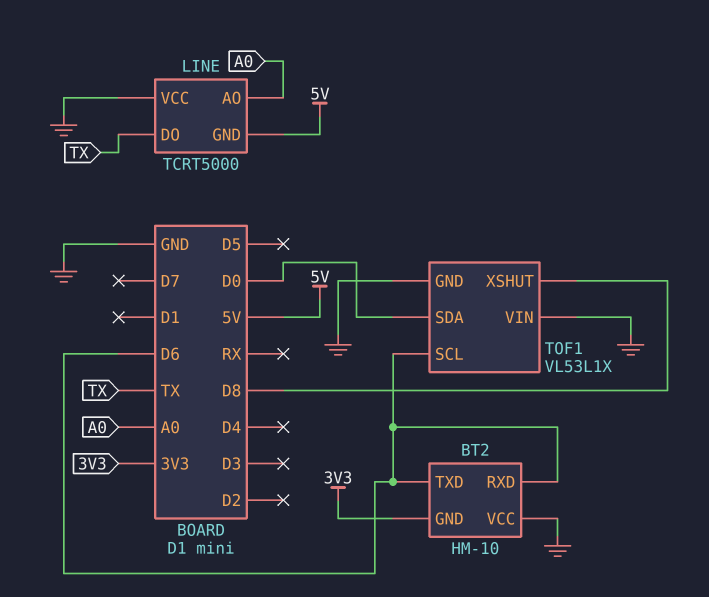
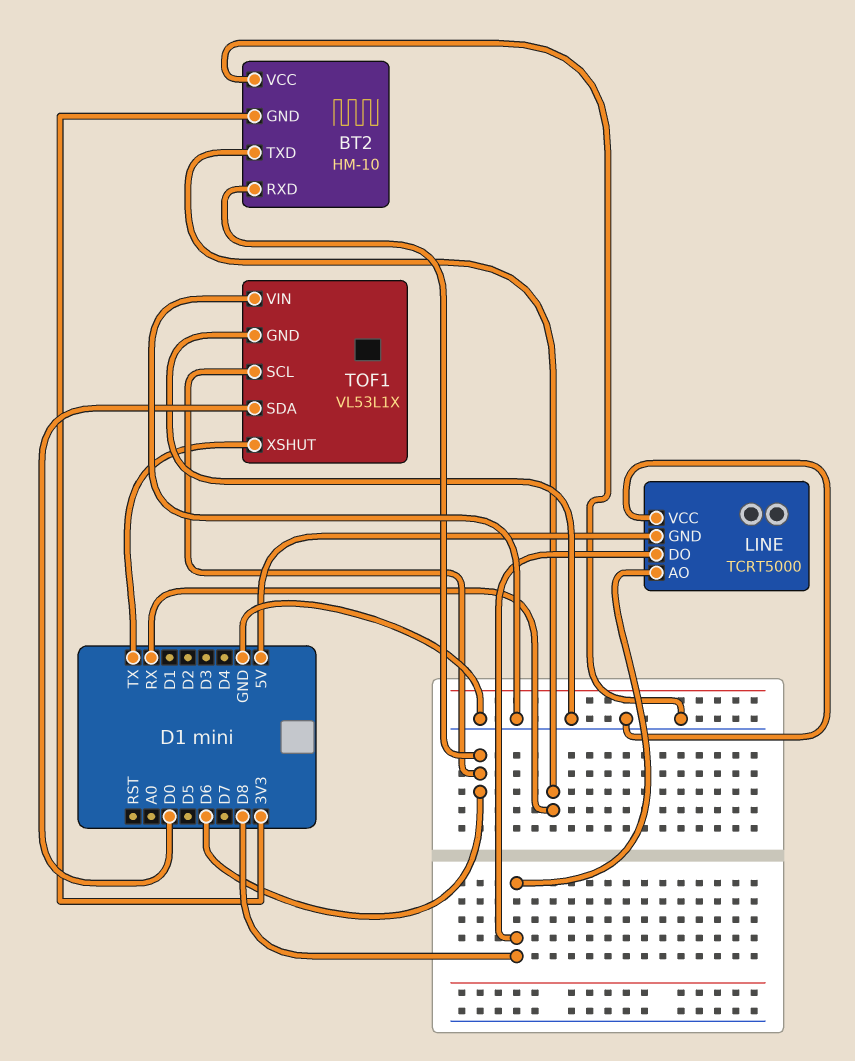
BT2 pin TXD: D6 -> RX
LINE pin AO: A0 -> D8
LINE pin DO: TX -> D8
TOF1 pin XSHUT: D8 -> TX

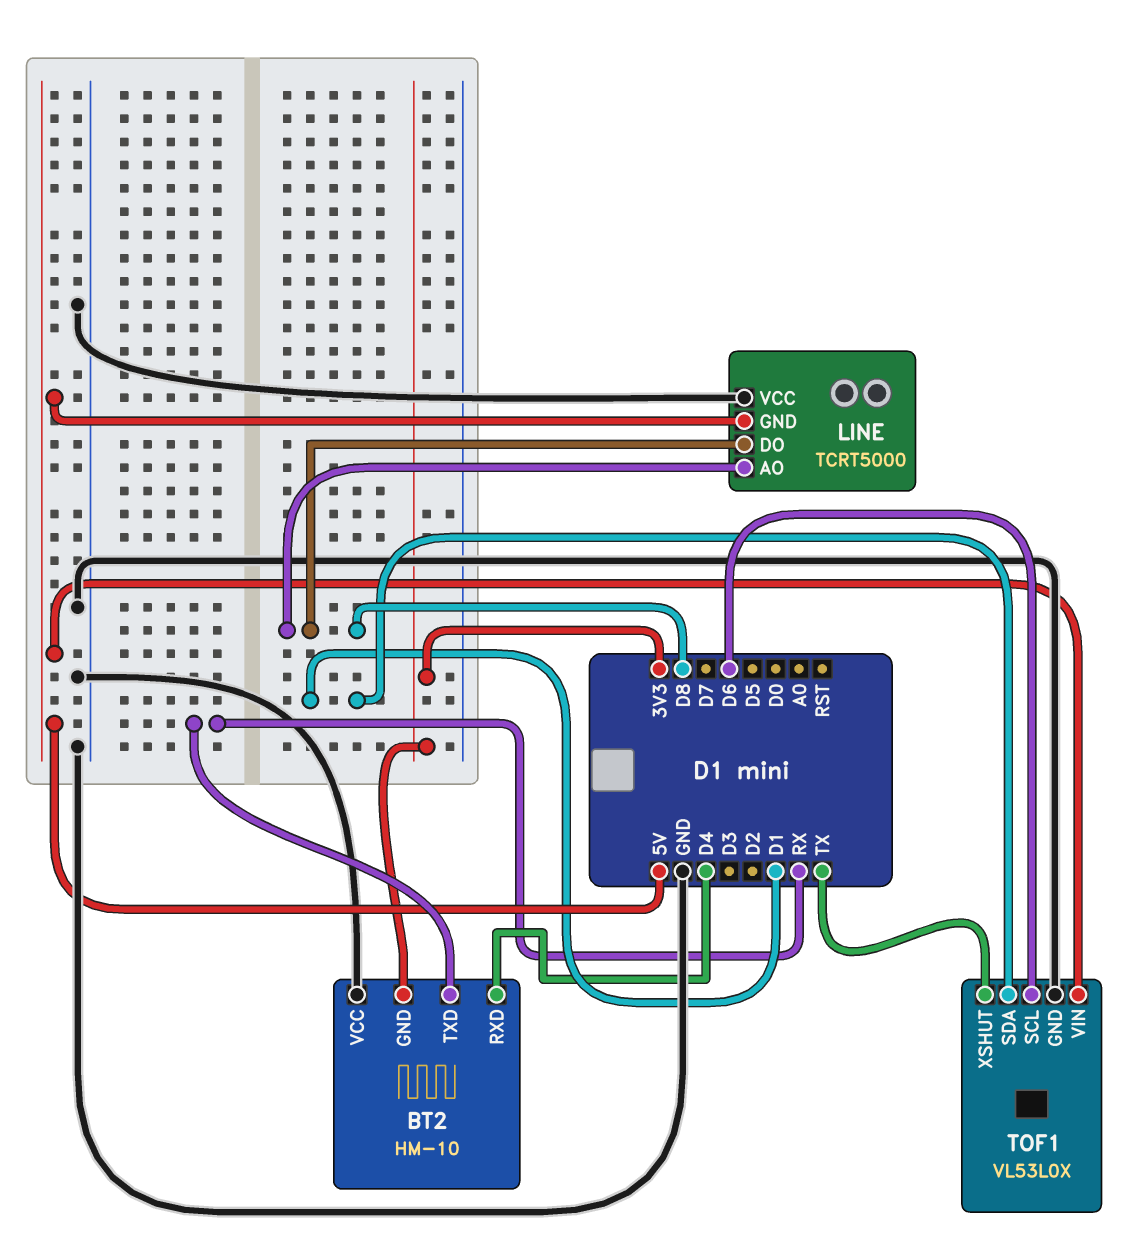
BT2 pin RXD: D6 -> D4
TOF1: VL53L1X -> VL53L0X
TOF1 pin SDA: D0 -> D1
TOF1 pin VIN: GND -> 5V

